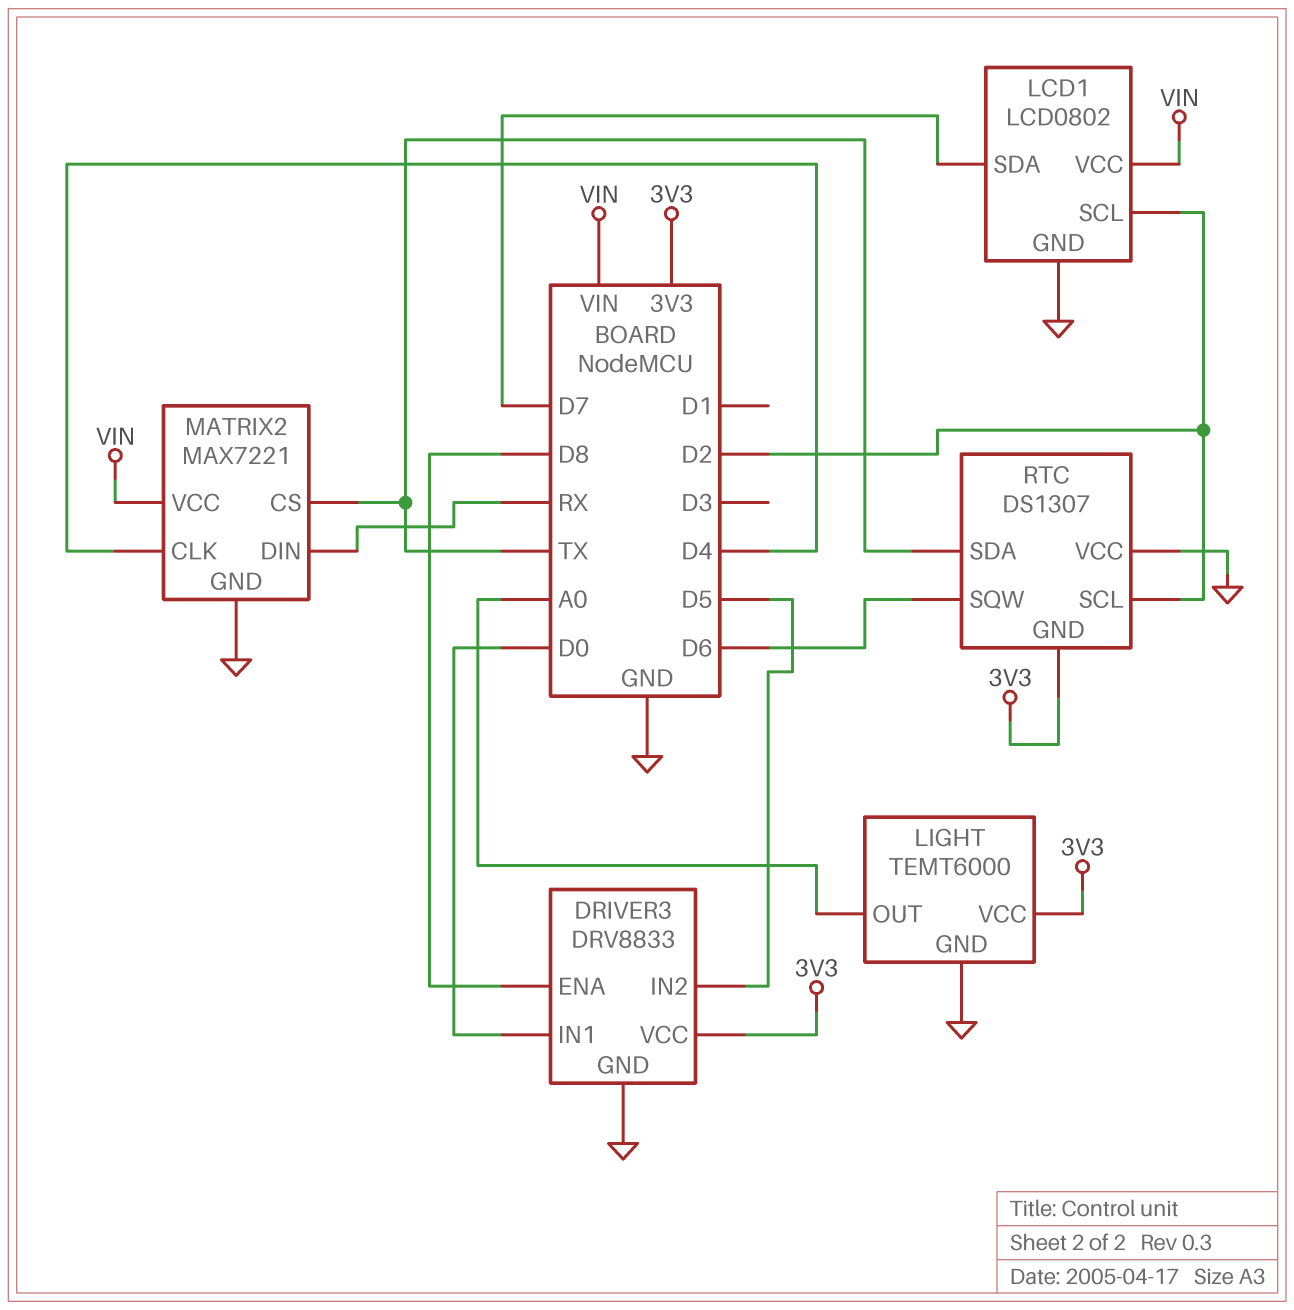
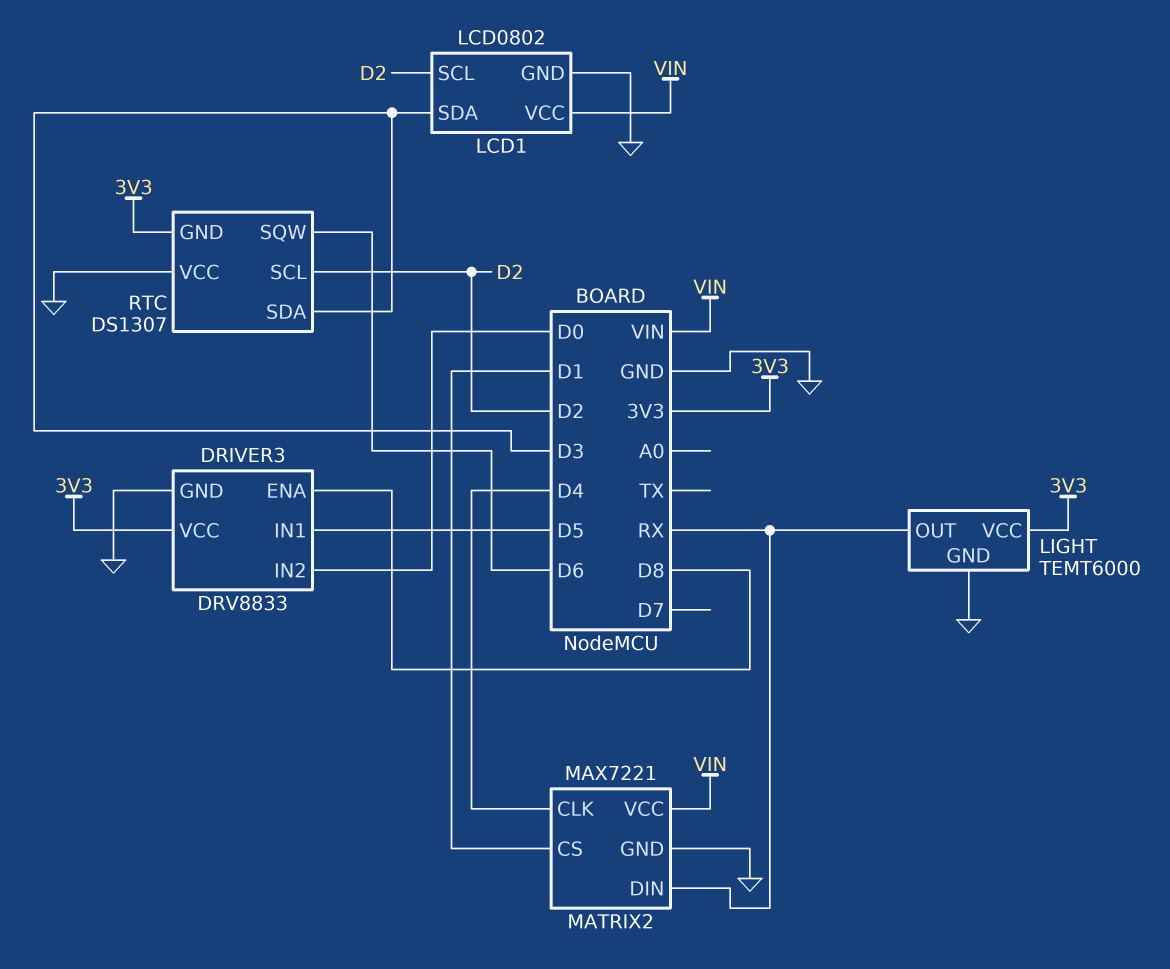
DRIVER3 pin IN1: D0 -> D5
DRIVER3 pin IN2: D5 -> D0
LCD1 pin SDA: D7 -> D3
LIGHT pin OUT: A0 -> RX
MATRIX2 pin CS: TX -> D1
RTC pin SDA: TX -> D3

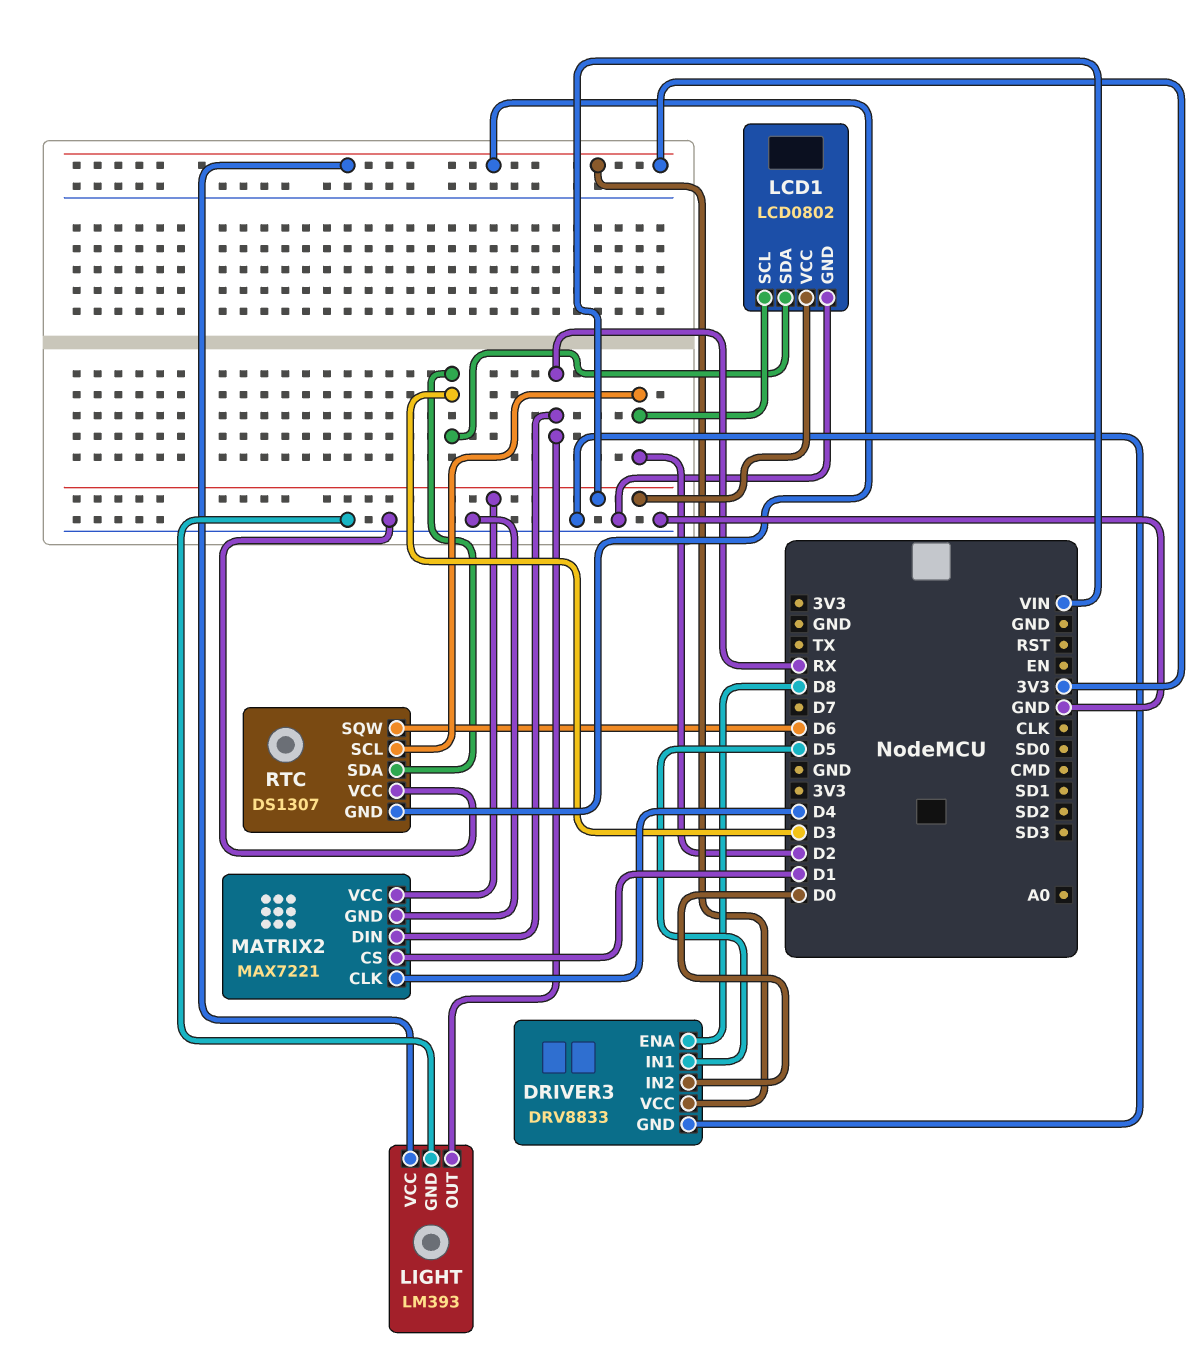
LIGHT: TEMT6000 -> LM393

